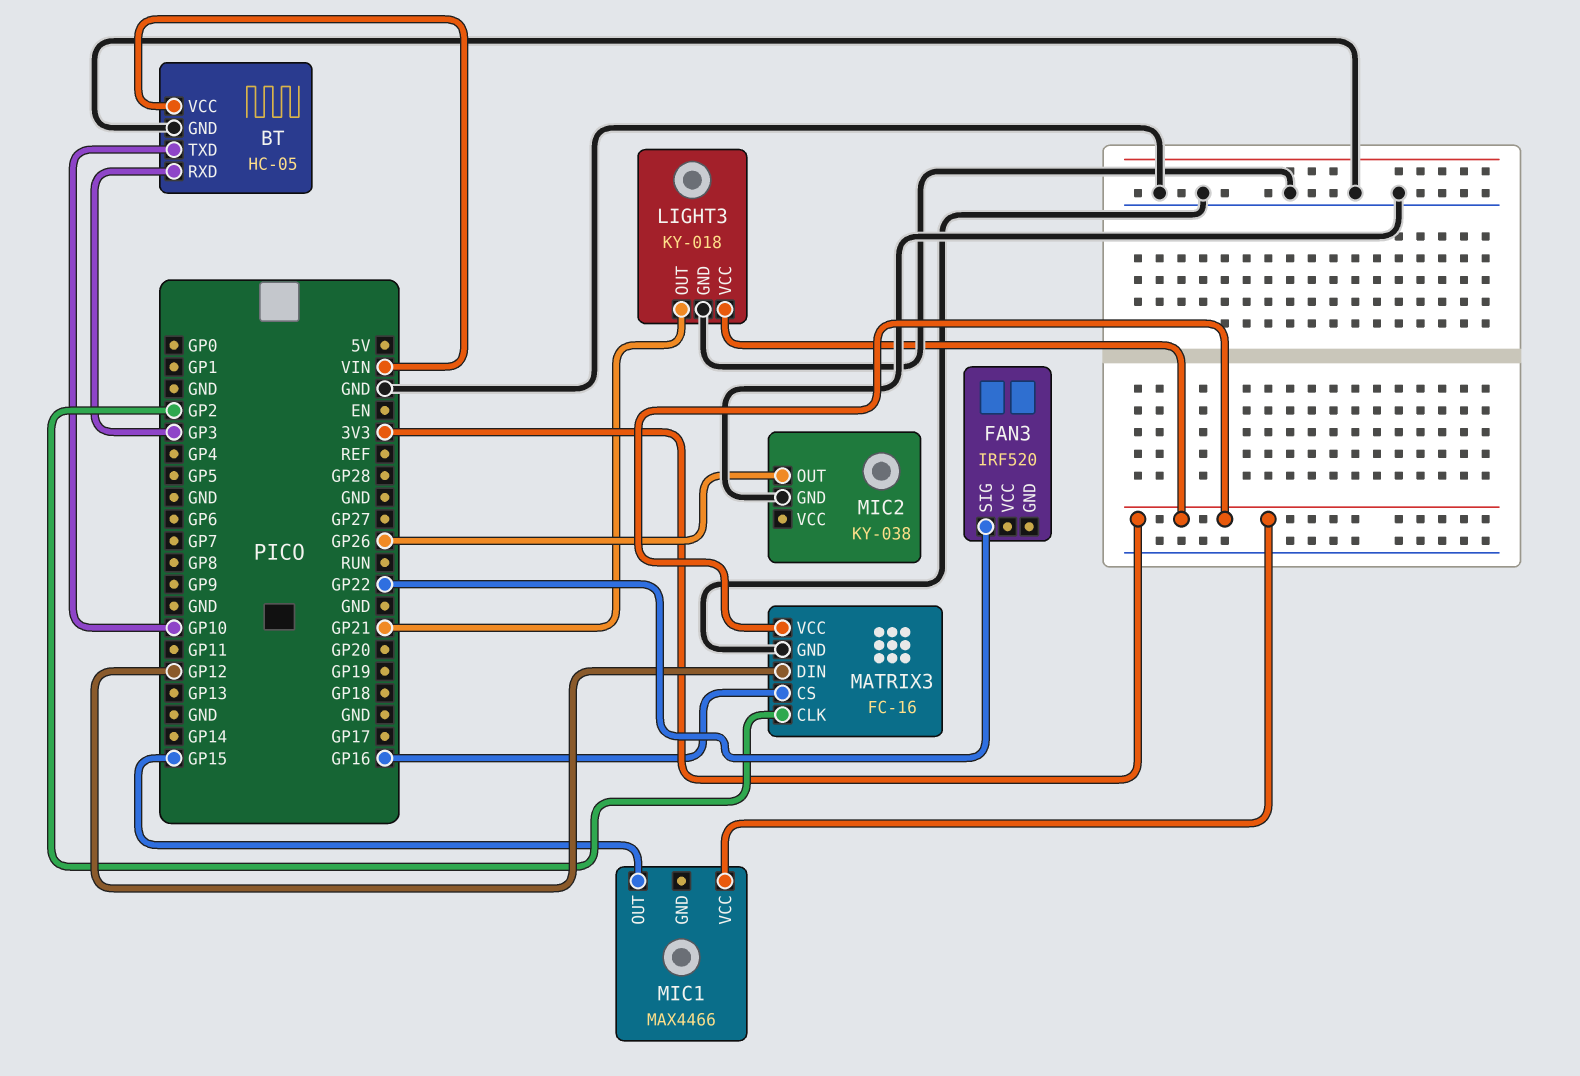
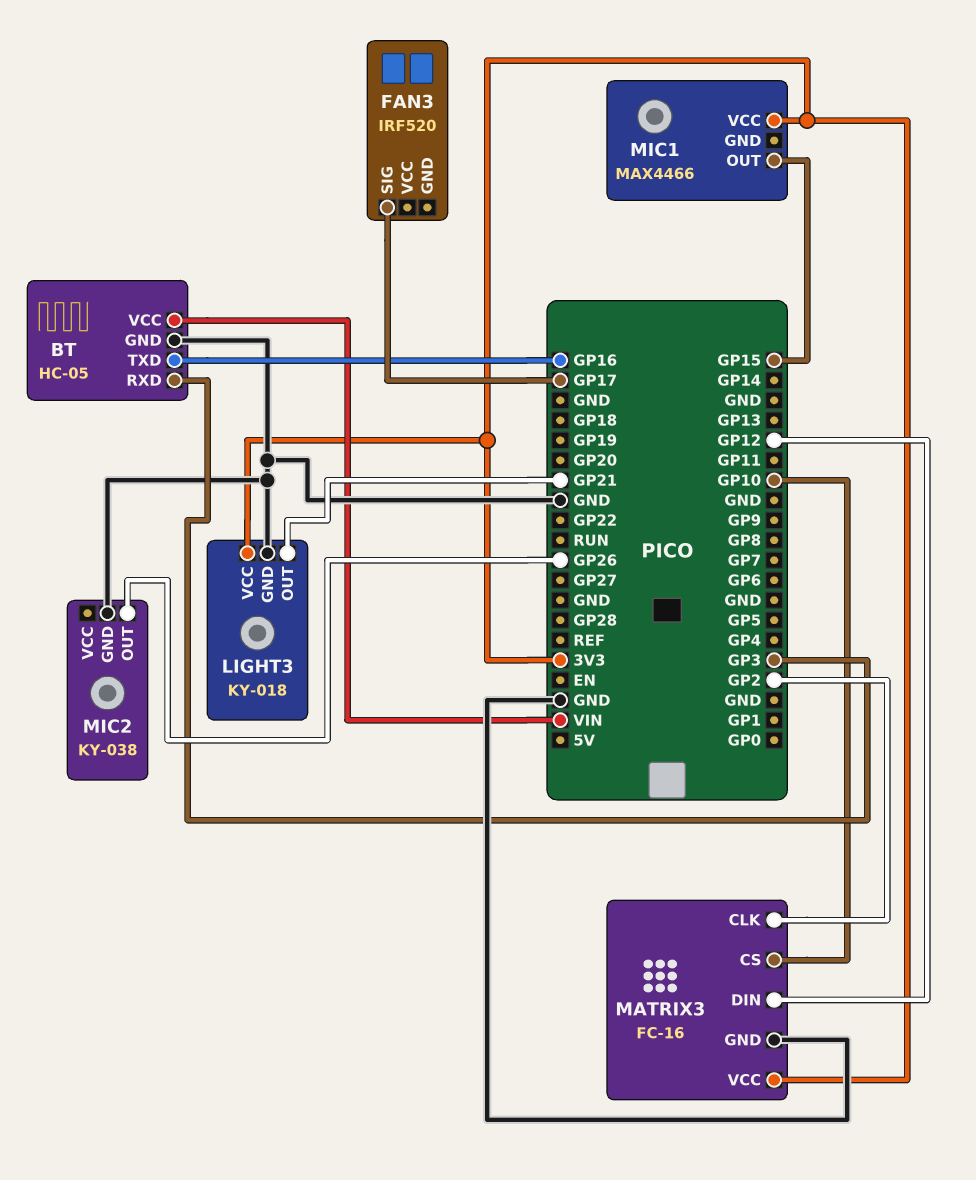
BT pin TXD: GP10 -> GP16
FAN3 pin SIG: GP22 -> GP17
MATRIX3 pin CS: GP16 -> GP10

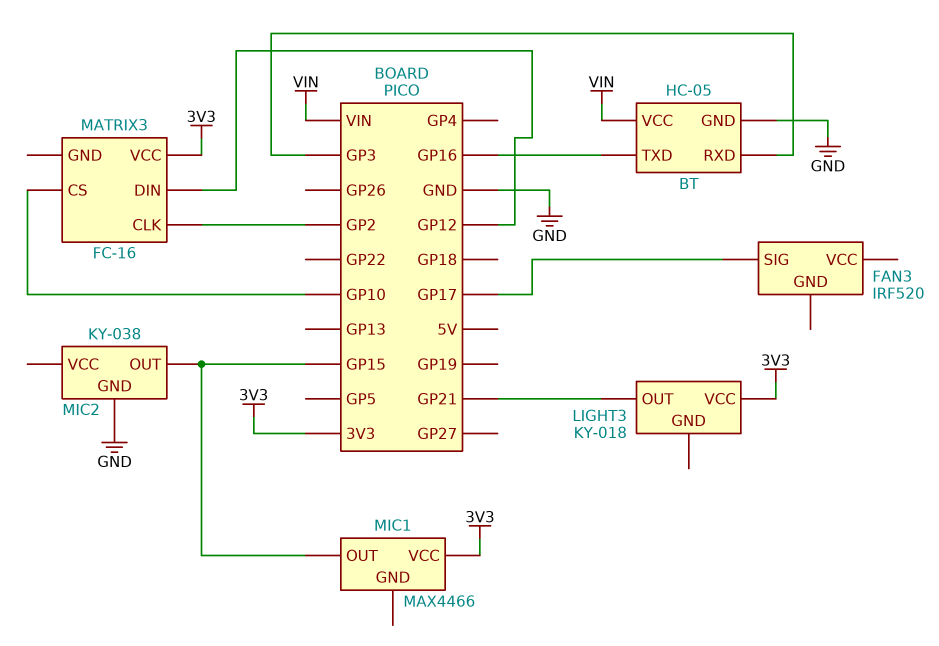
LIGHT3 pin GND: GND -> none
MATRIX3 pin GND: GND -> none
MIC2 pin OUT: GP26 -> GP15

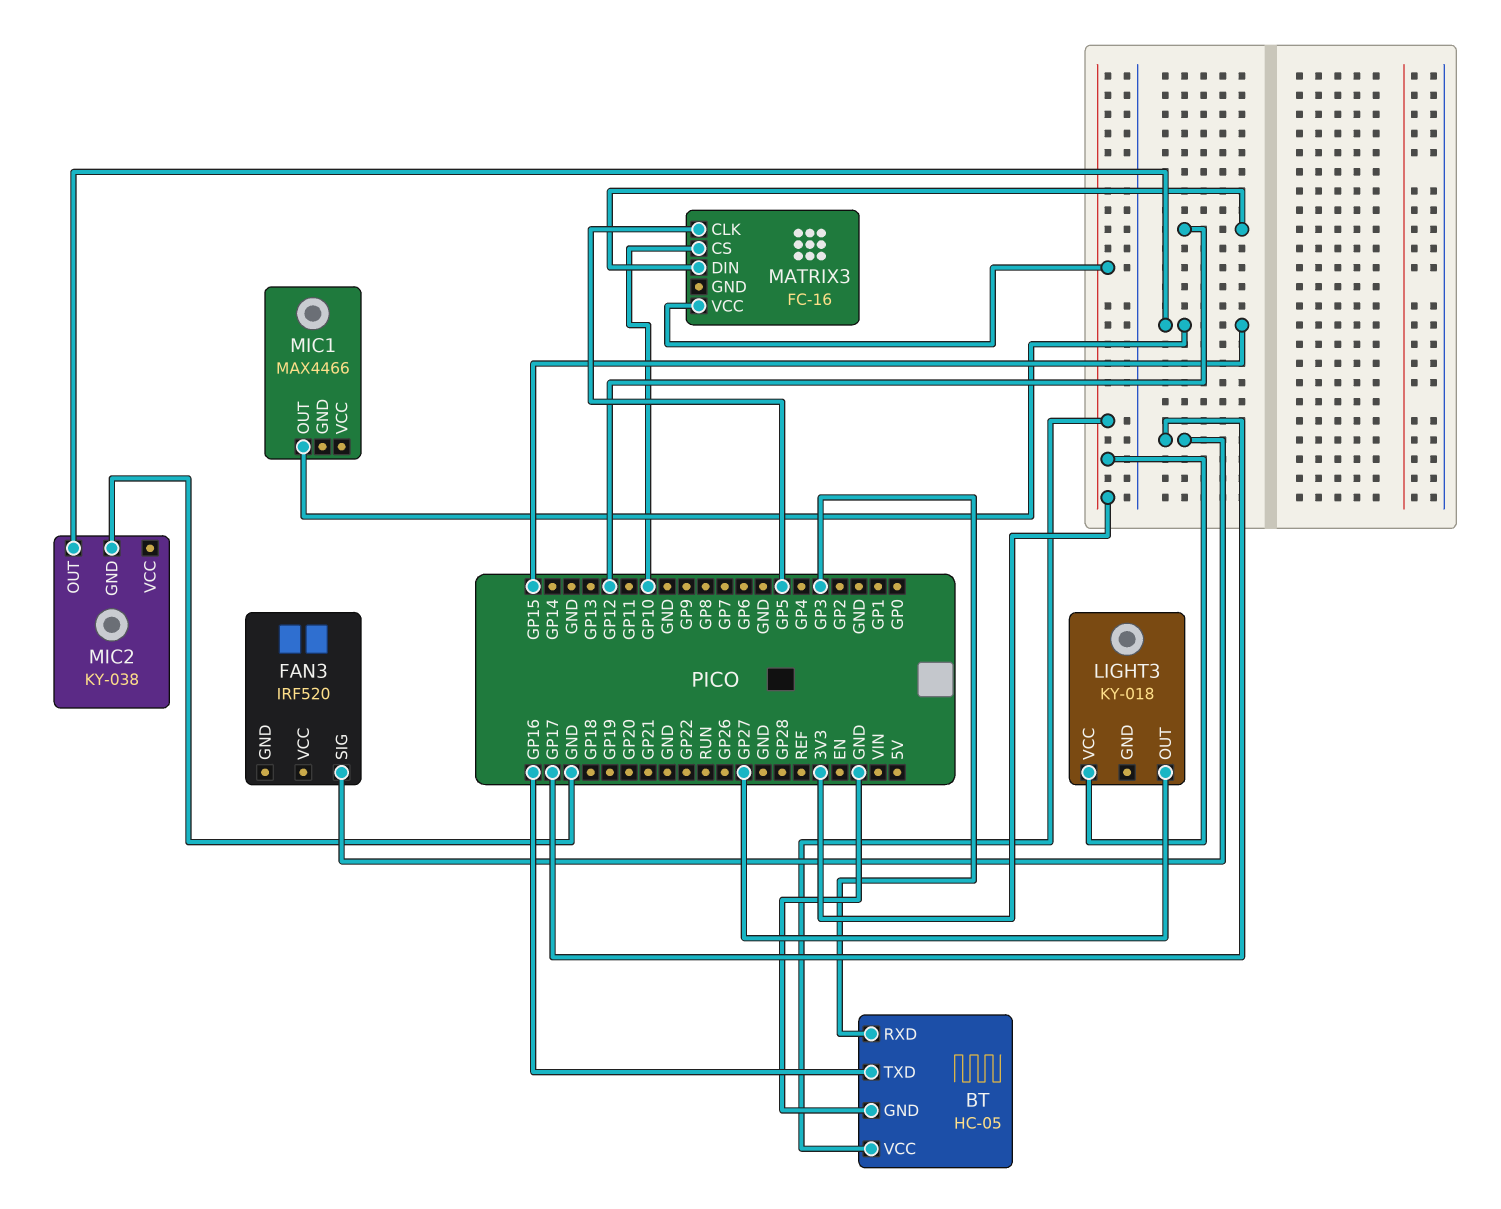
BT pin VCC: VIN -> 3V3
LIGHT3 pin OUT: GP21 -> GP27
MATRIX3 pin CLK: GP2 -> GP5
MIC1 pin VCC: 3V3 -> none

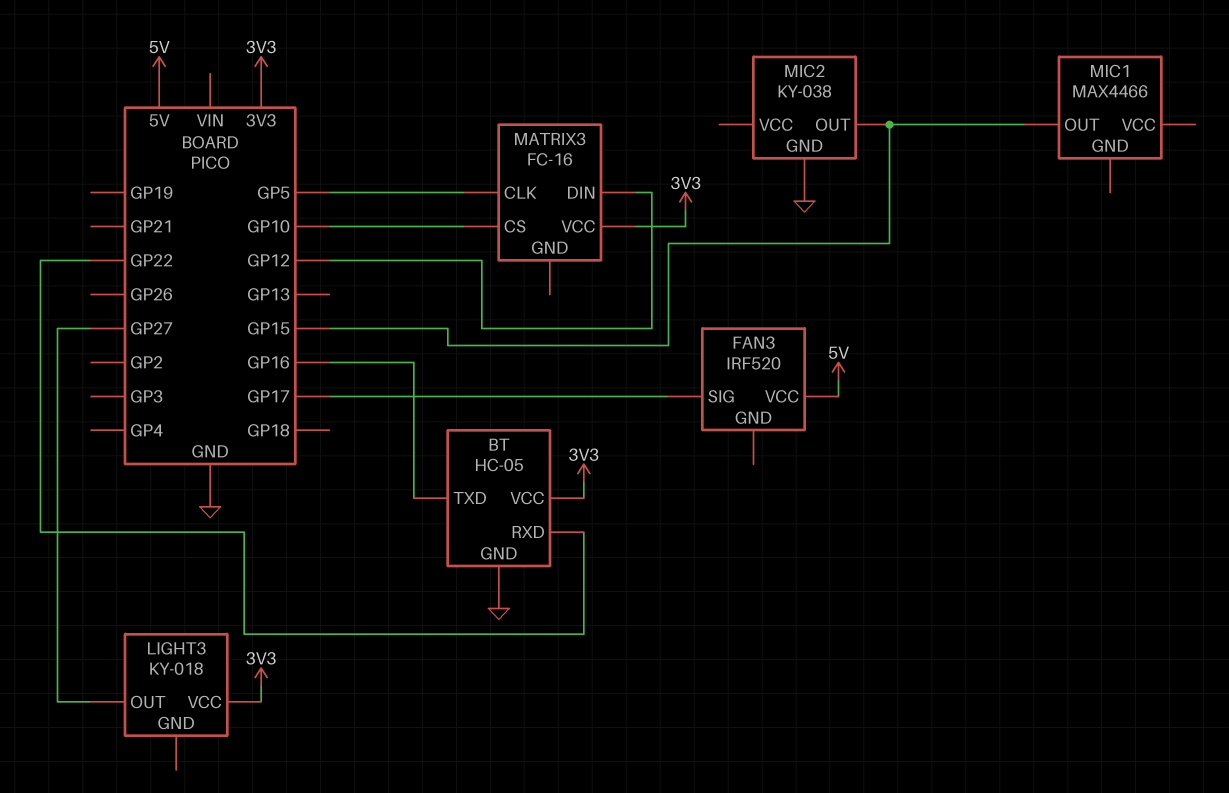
BT pin RXD: GP3 -> GP22
FAN3 pin VCC: none -> 5V

